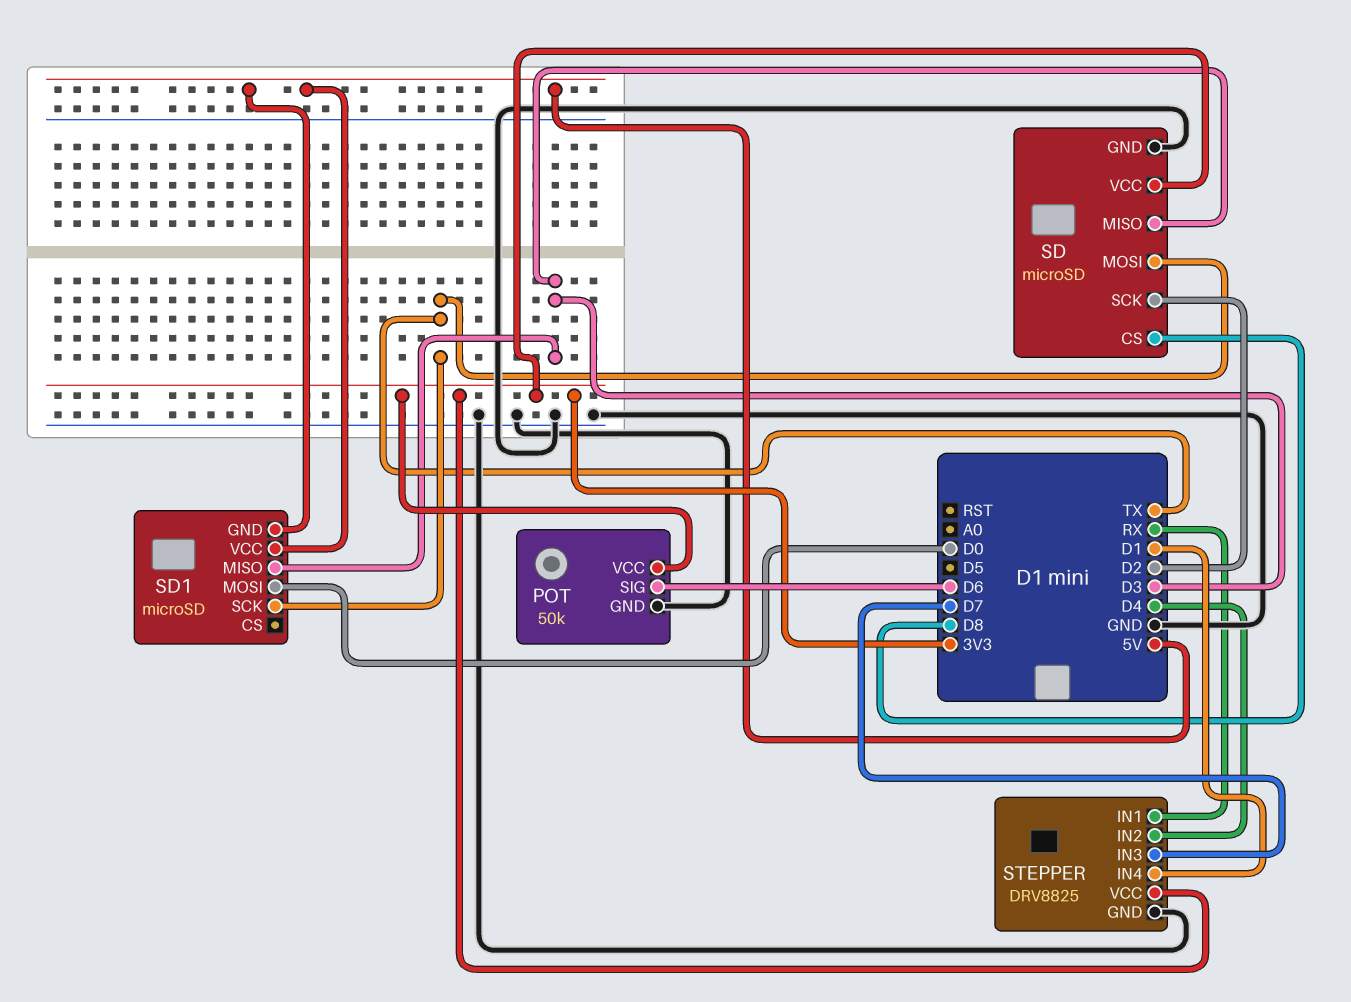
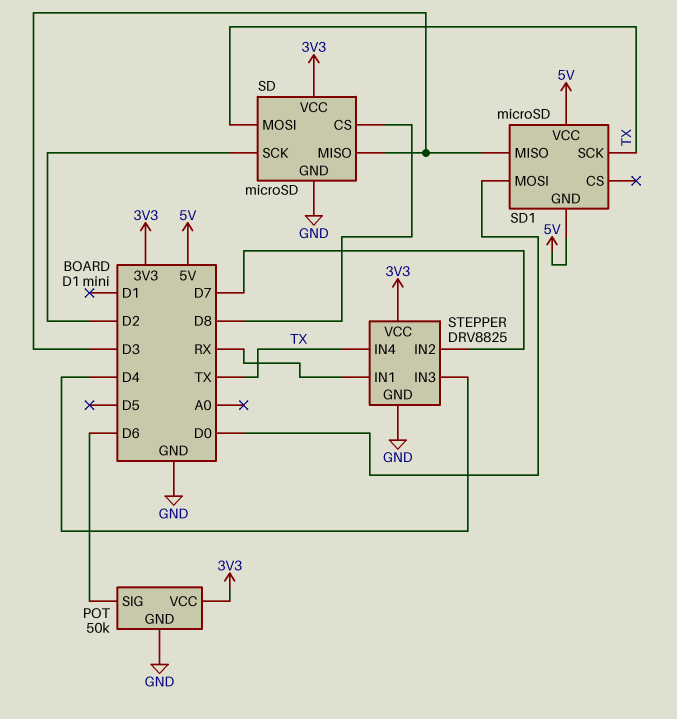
STEPPER pin IN2: D4 -> D7
STEPPER pin IN3: D7 -> D4
STEPPER pin IN4: D1 -> TX

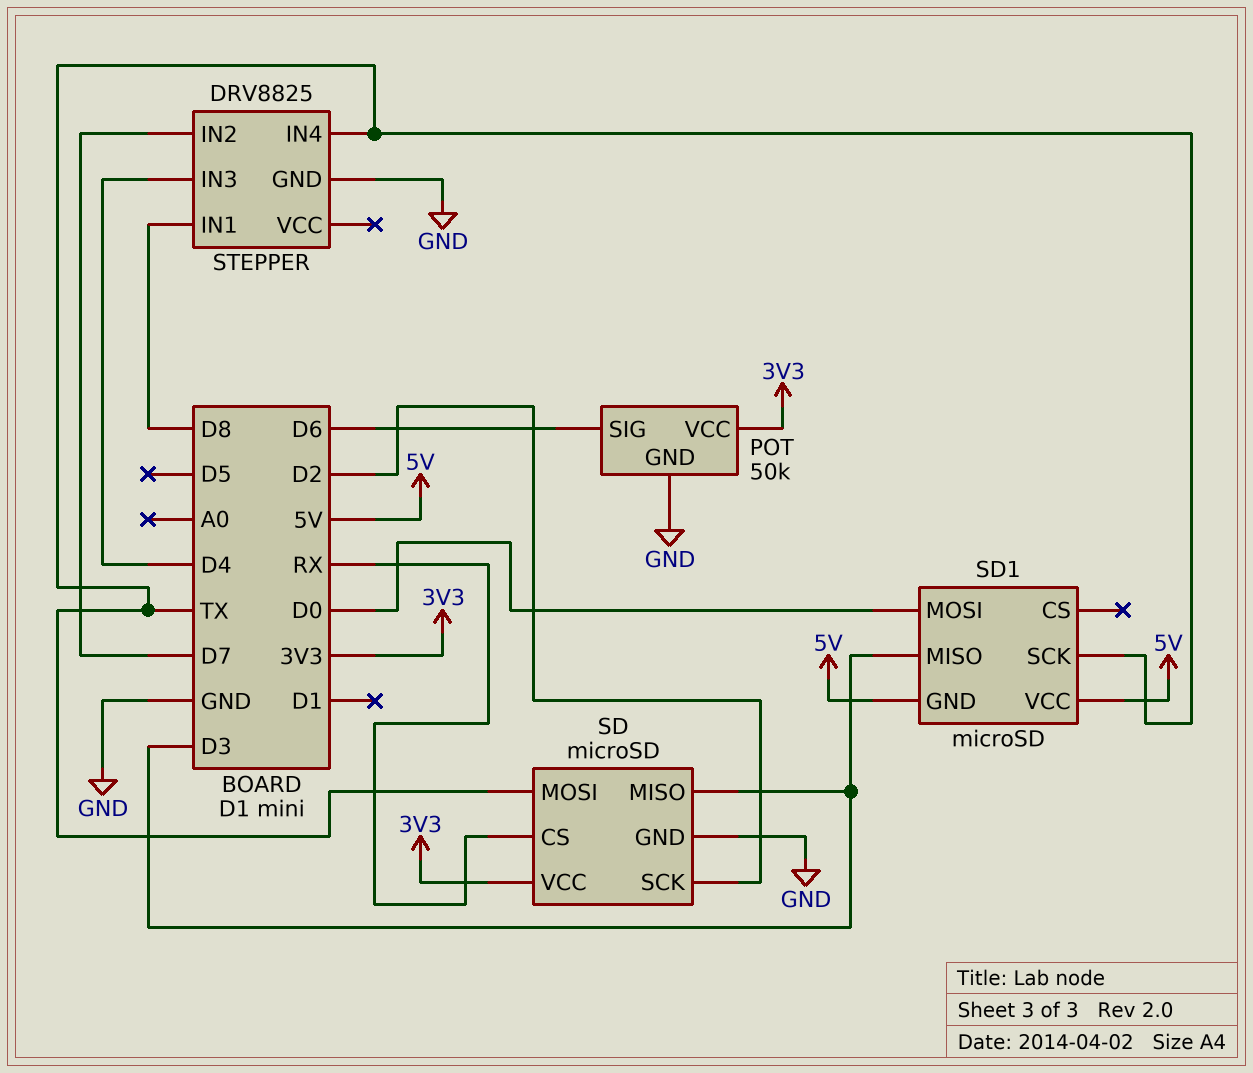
SD pin CS: D8 -> RX
STEPPER pin IN1: RX -> D8
STEPPER pin VCC: 3V3 -> none

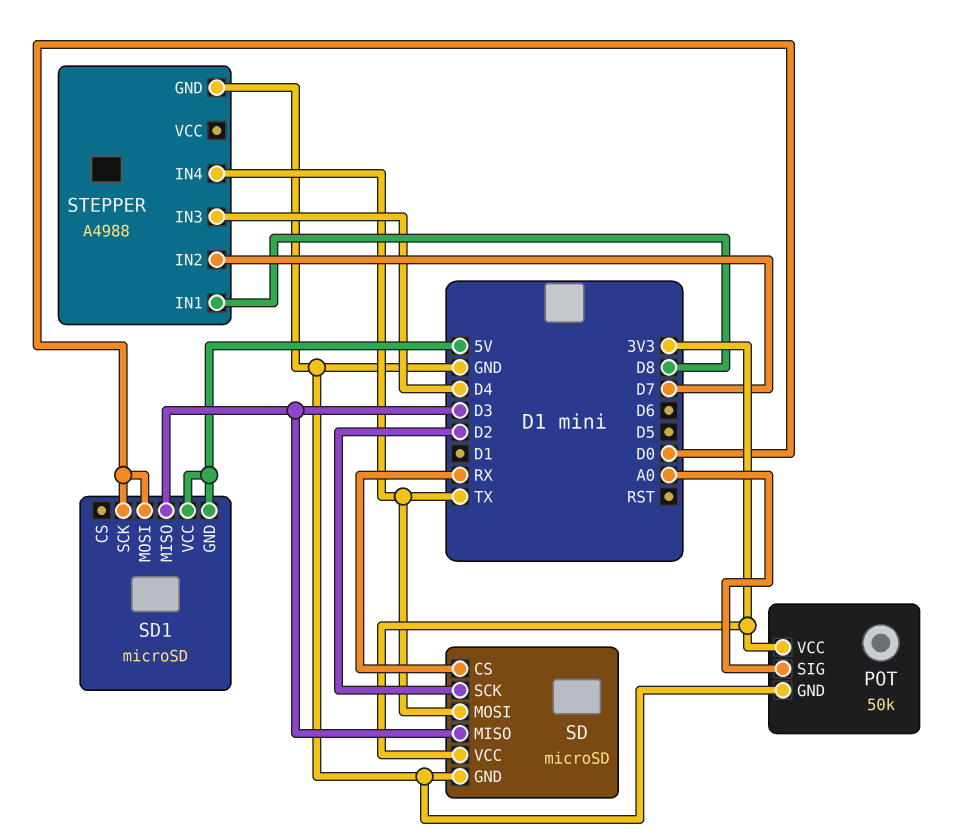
POT pin SIG: D6 -> A0
SD1 pin SCK: TX -> D0
STEPPER: DRV8825 -> A4988

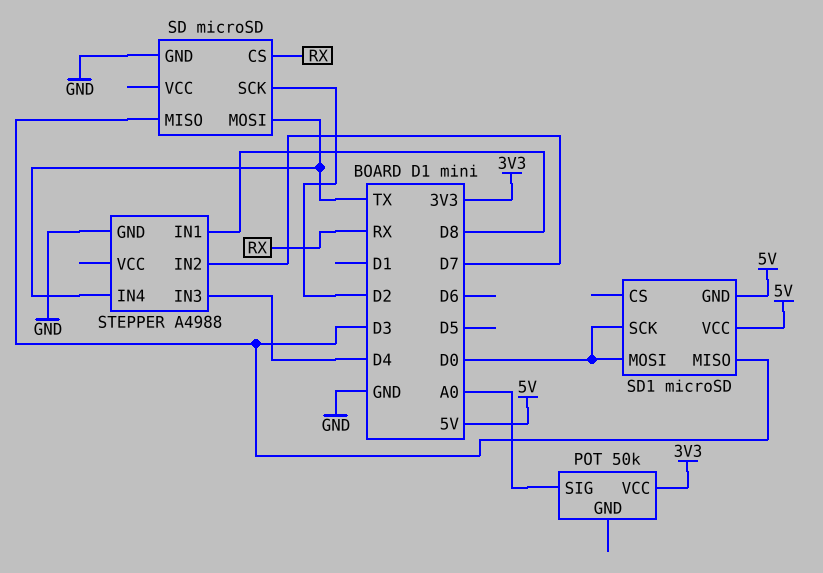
POT pin GND: GND -> none
SD pin VCC: 3V3 -> none

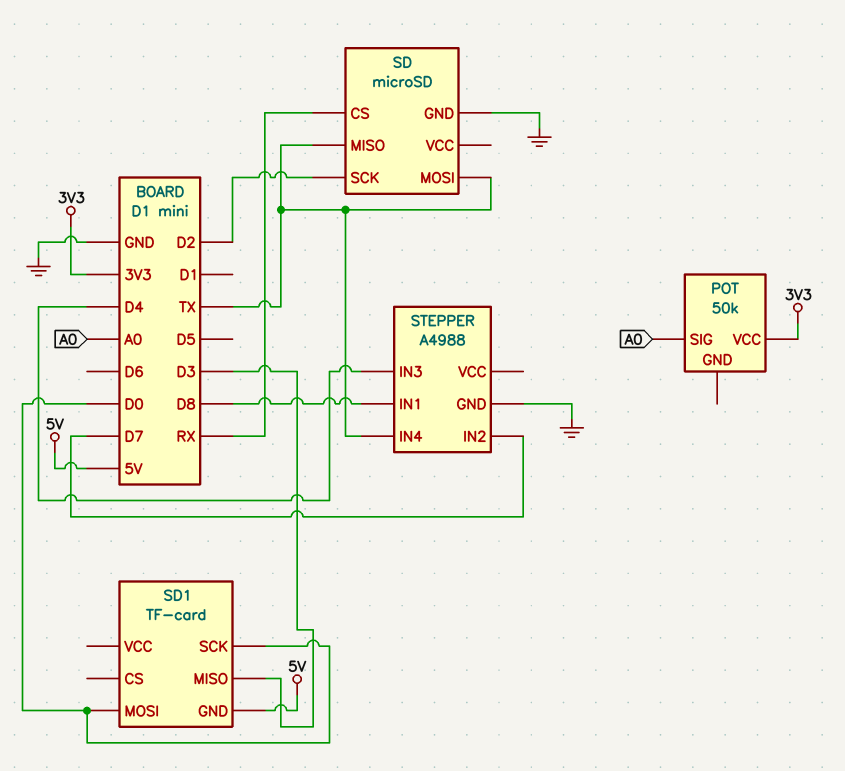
SD pin MISO: D3 -> TX
SD1: microSD -> TF-card
SD1 pin VCC: 5V -> none

